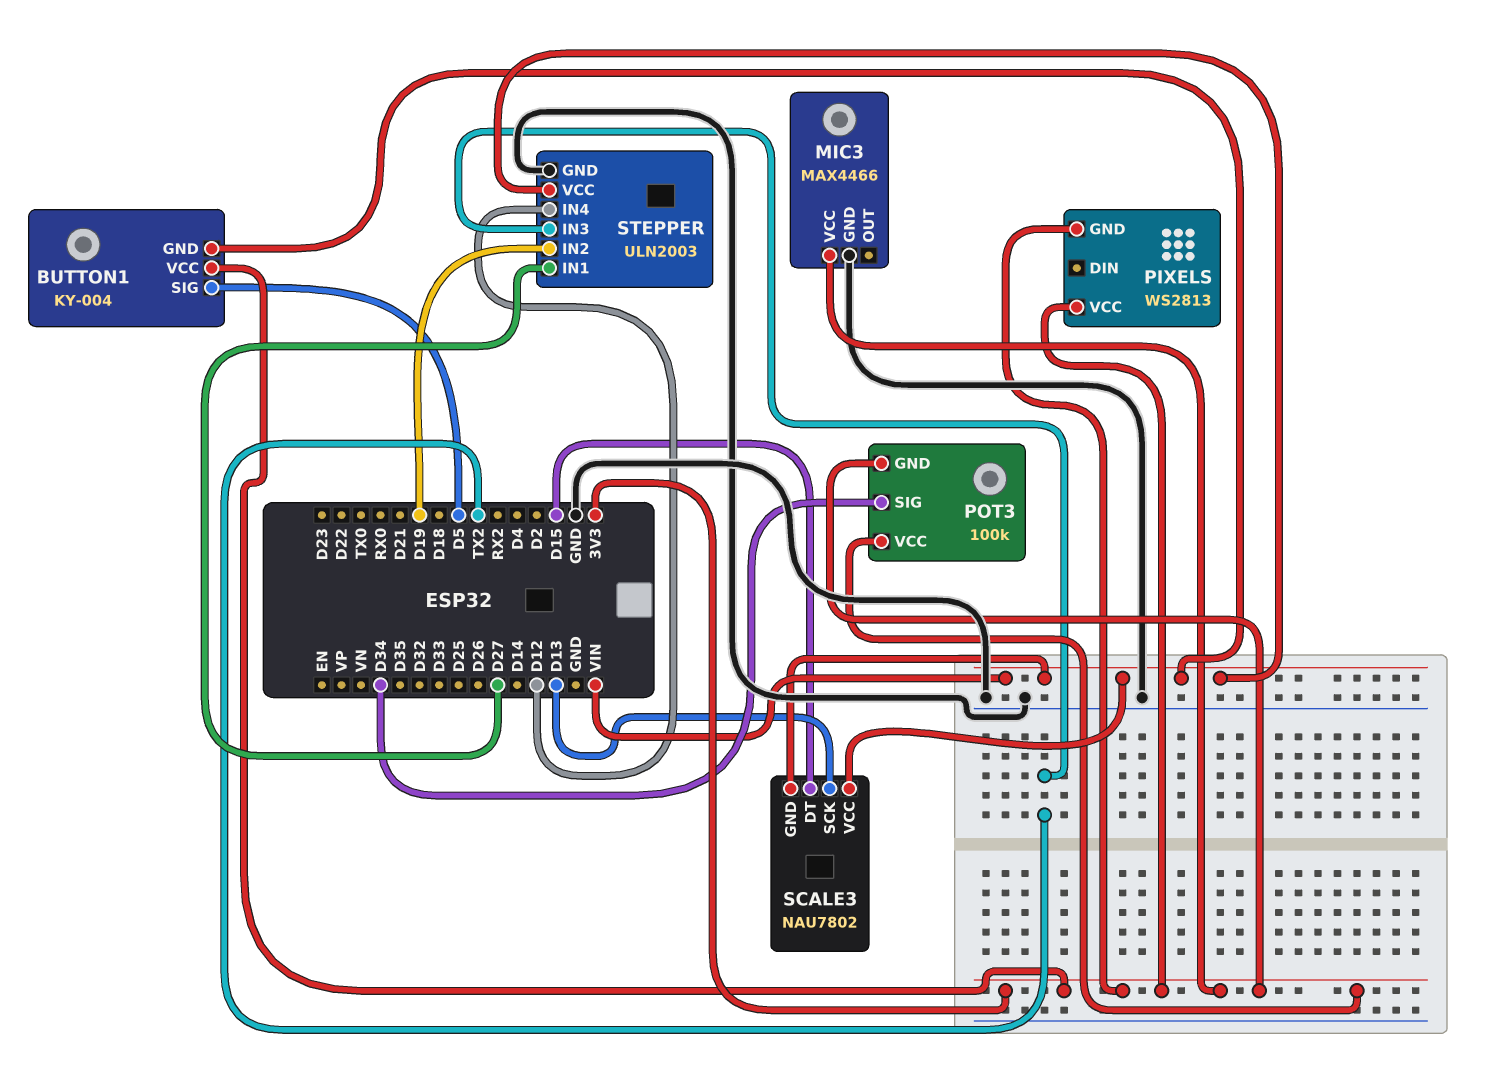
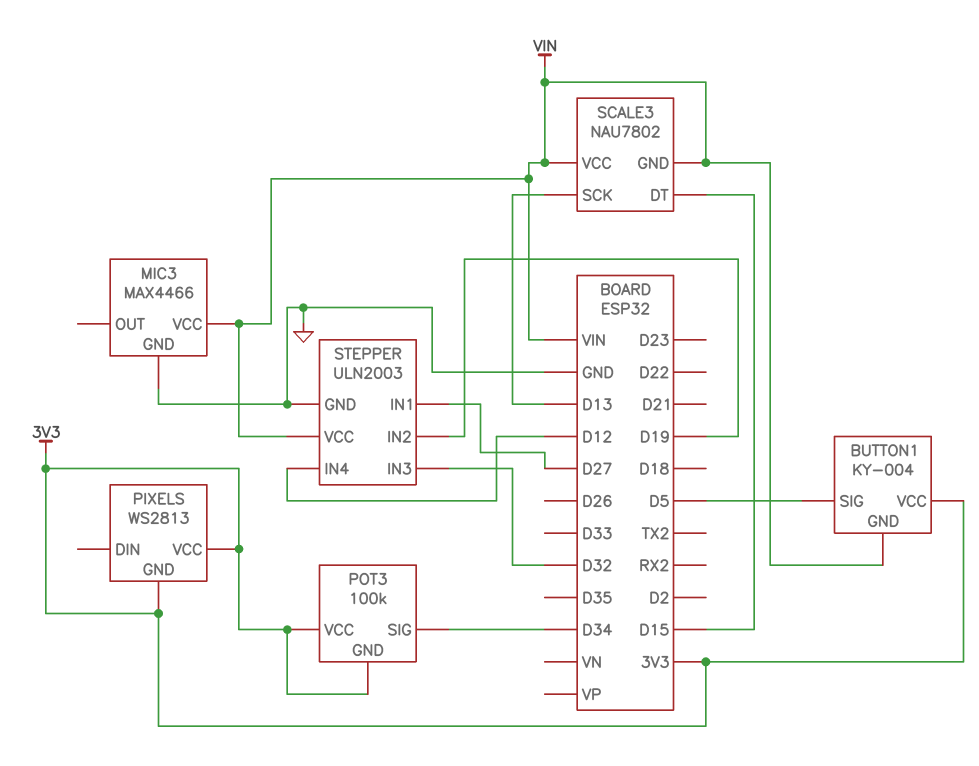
MIC3 pin VCC: 3V3 -> VIN
STEPPER pin IN3: TX2 -> D32

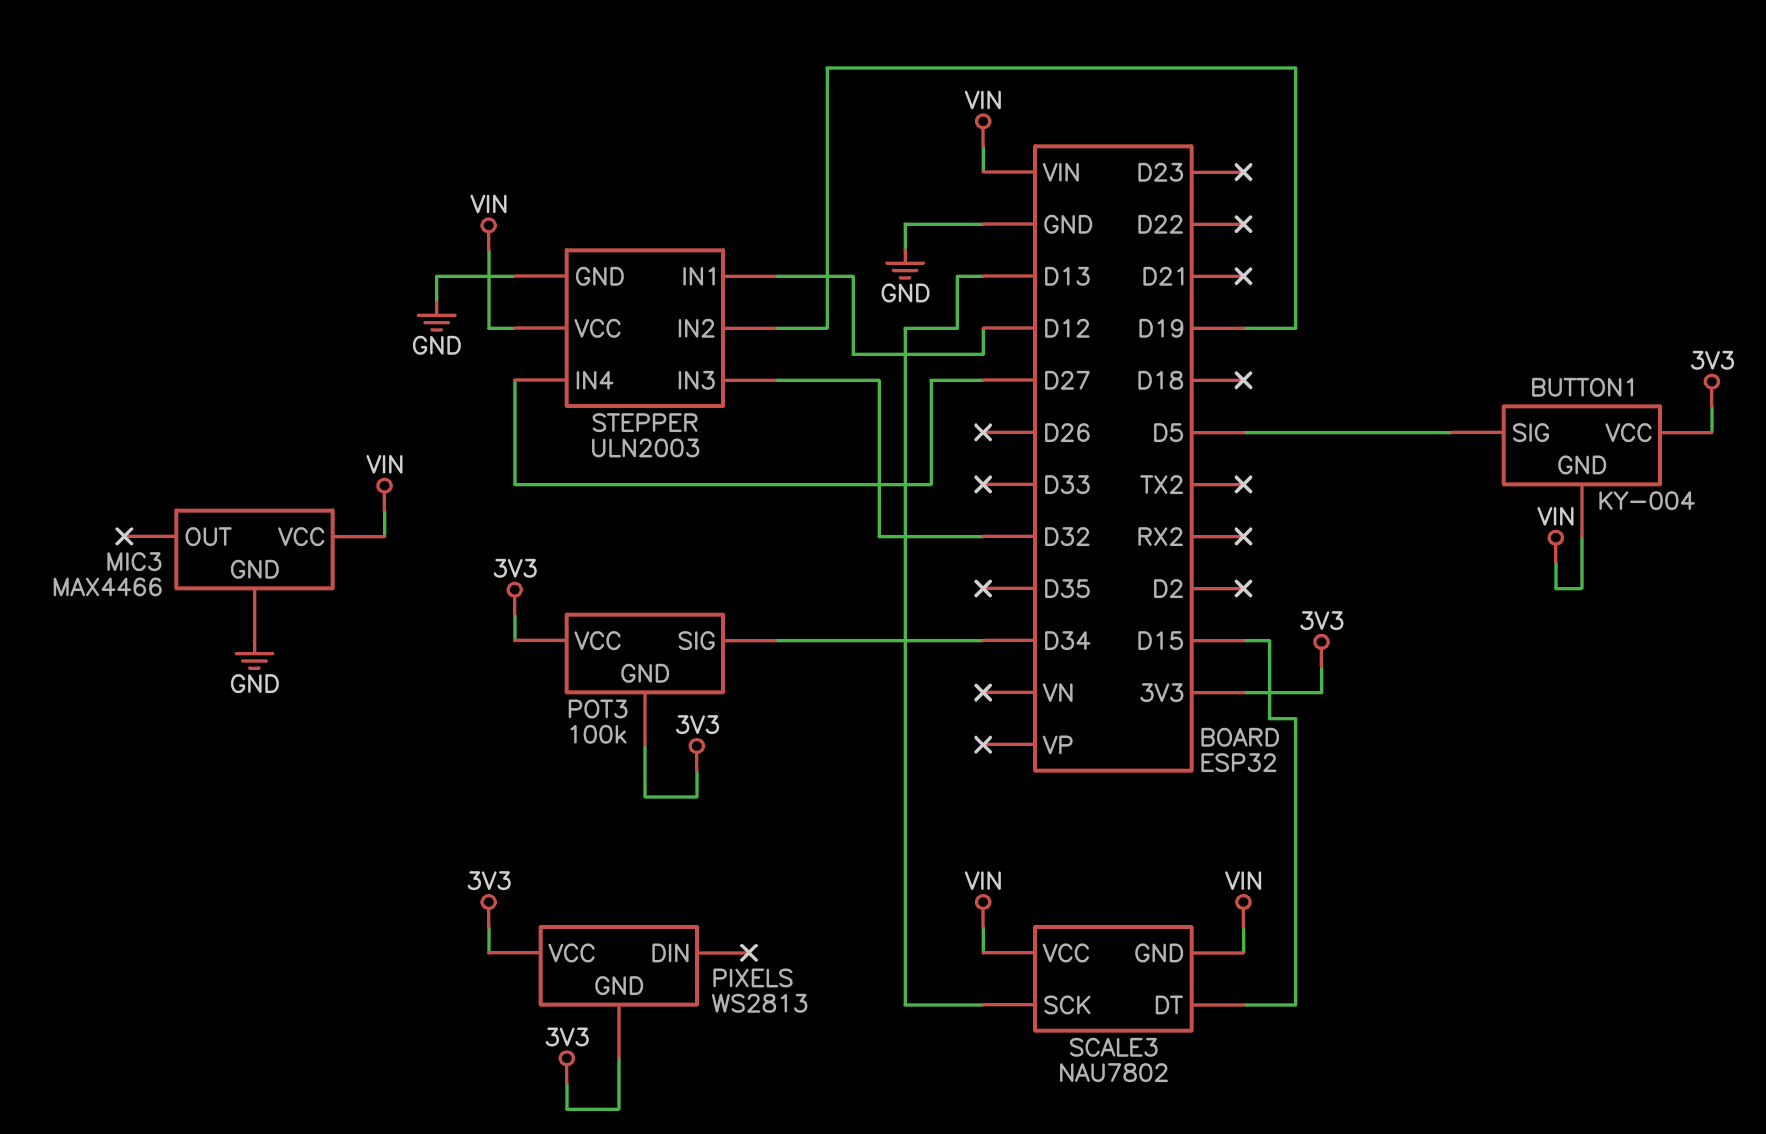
STEPPER pin IN1: D27 -> D12
STEPPER pin IN4: D12 -> D27

